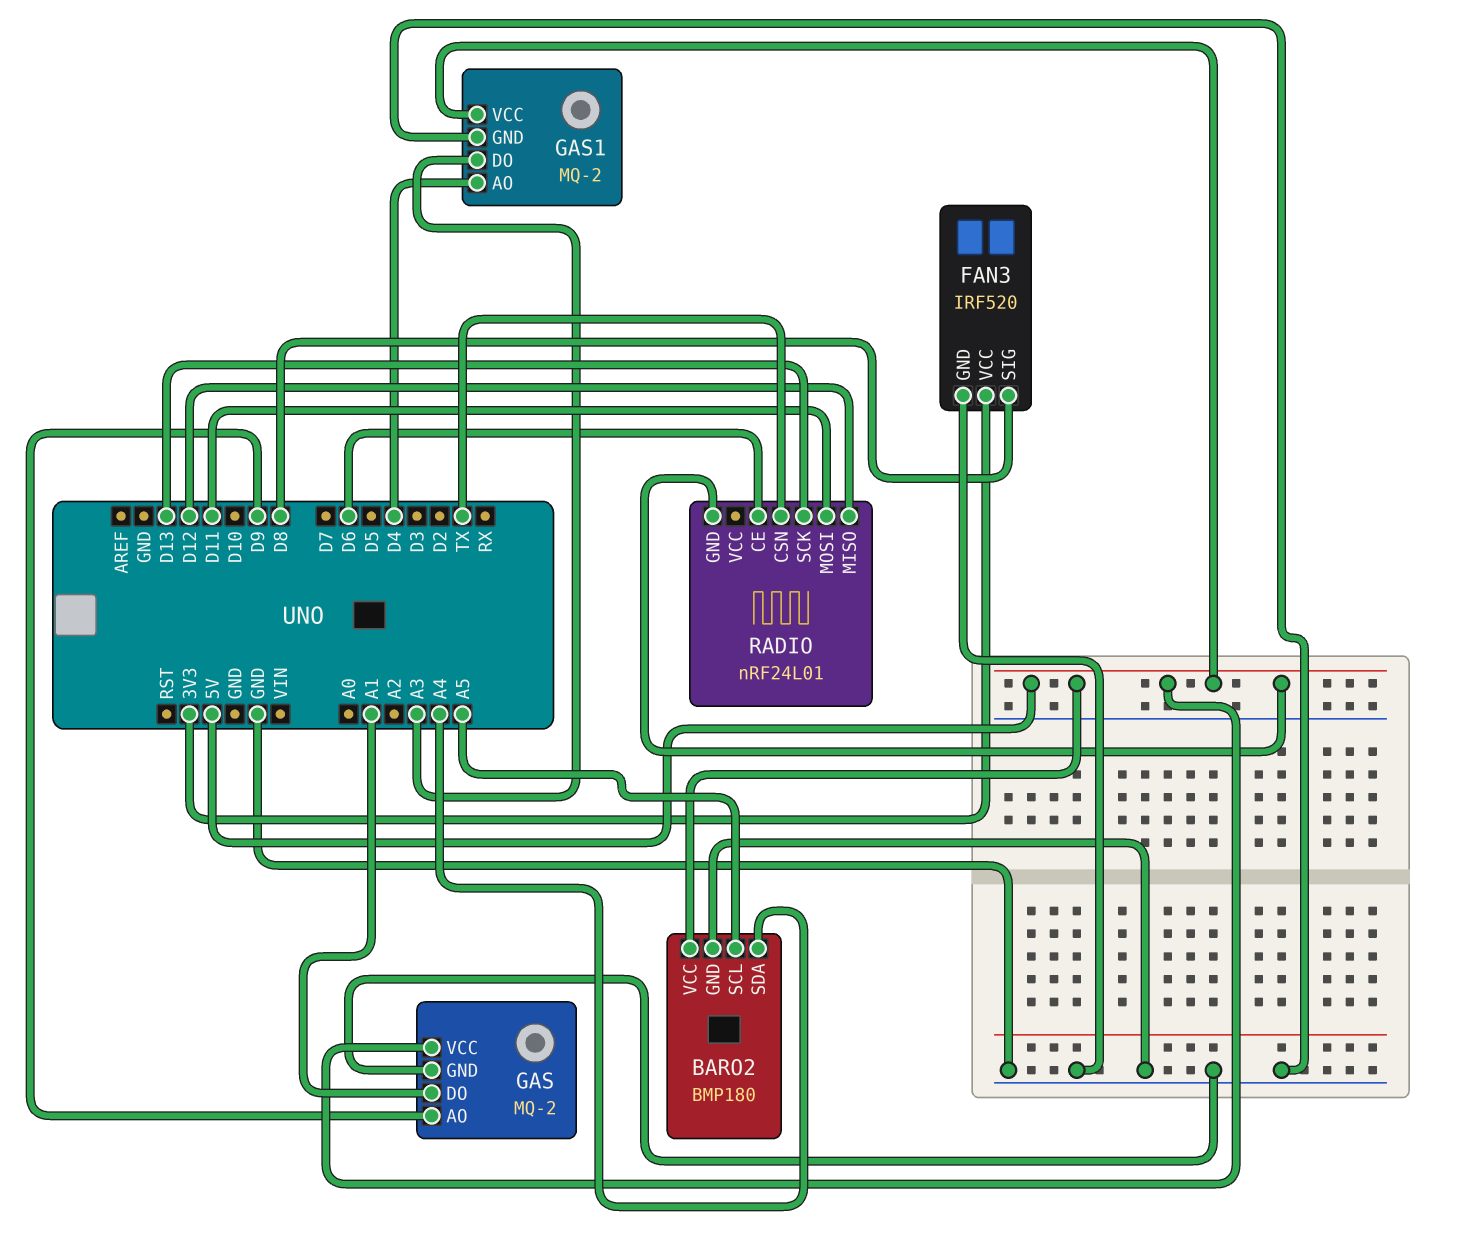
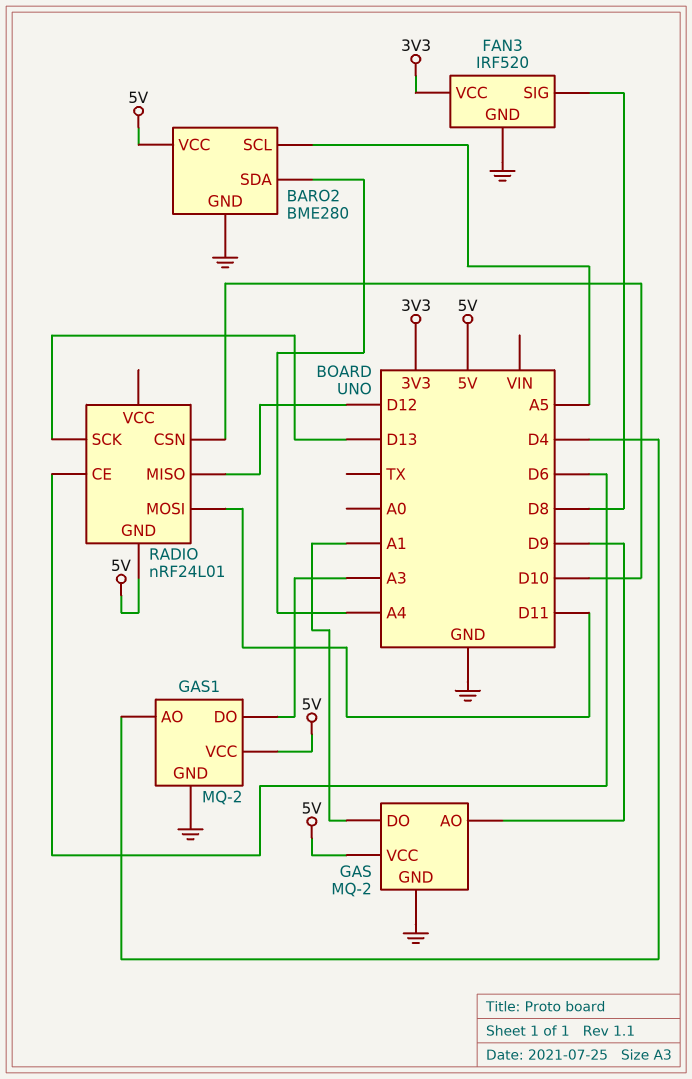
BARO2: BMP180 -> BME280
RADIO pin CSN: TX -> D10

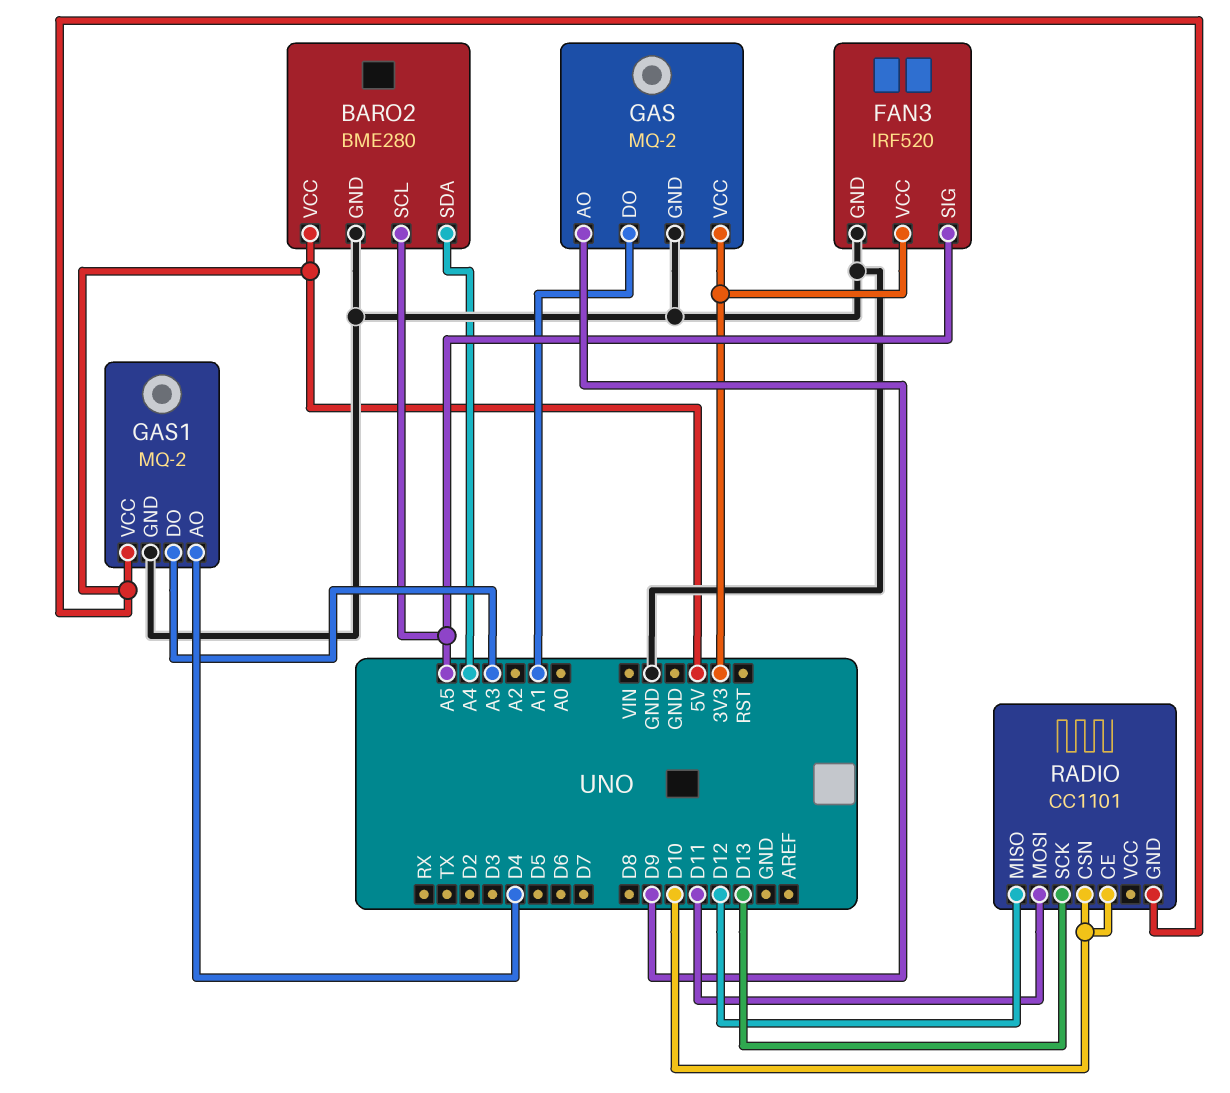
FAN3 pin SIG: D8 -> A5
GAS pin VCC: 5V -> 3V3
RADIO: nRF24L01 -> CC1101
RADIO pin CE: D6 -> D10

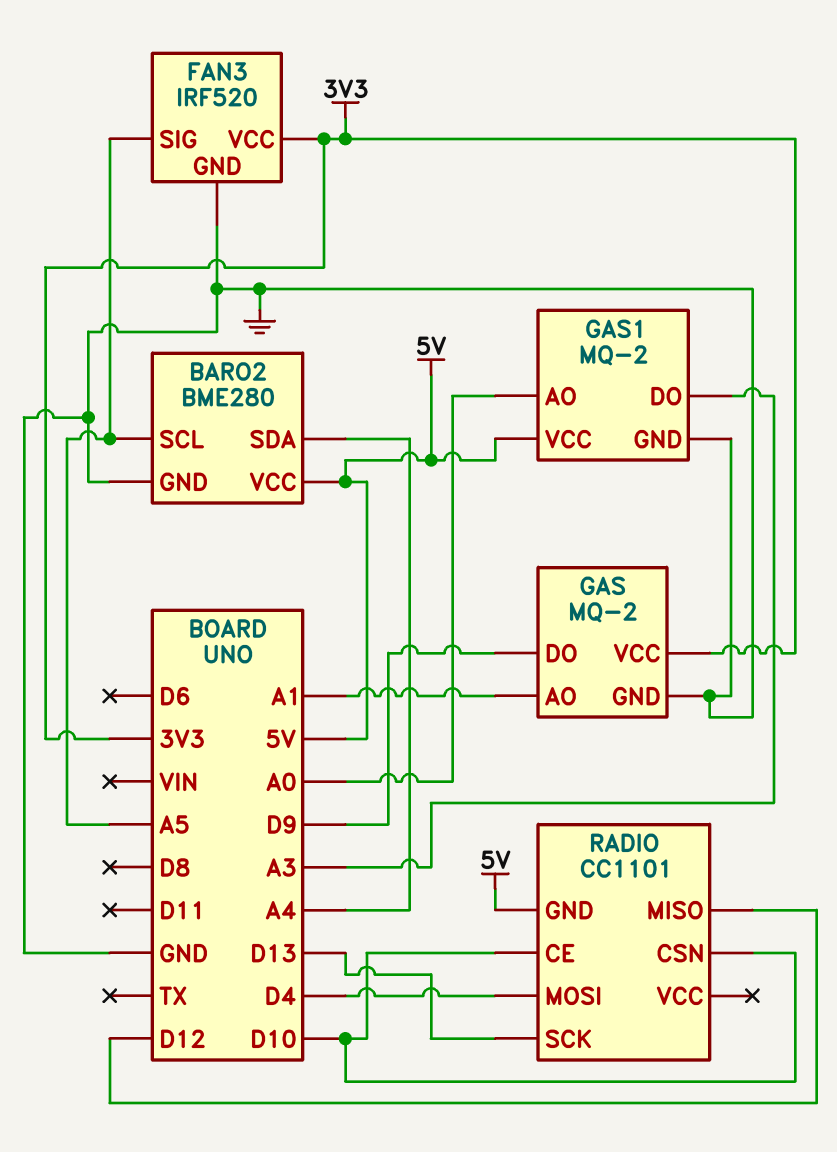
GAS pin AO: D9 -> A1
GAS pin DO: A1 -> D9
GAS1 pin AO: D4 -> A0
RADIO pin MOSI: D11 -> D4

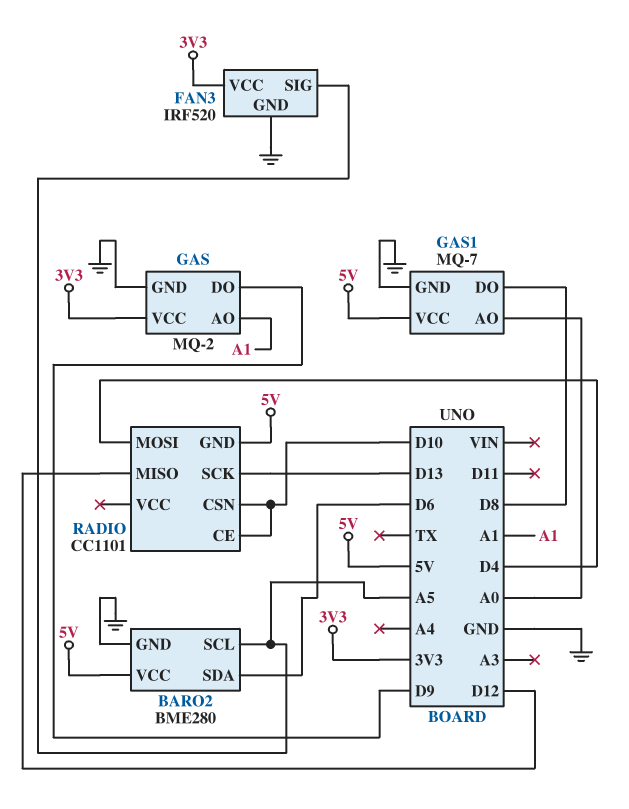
BARO2 pin SDA: A4 -> D6
GAS1: MQ-2 -> MQ-7
GAS1 pin DO: A3 -> D8

